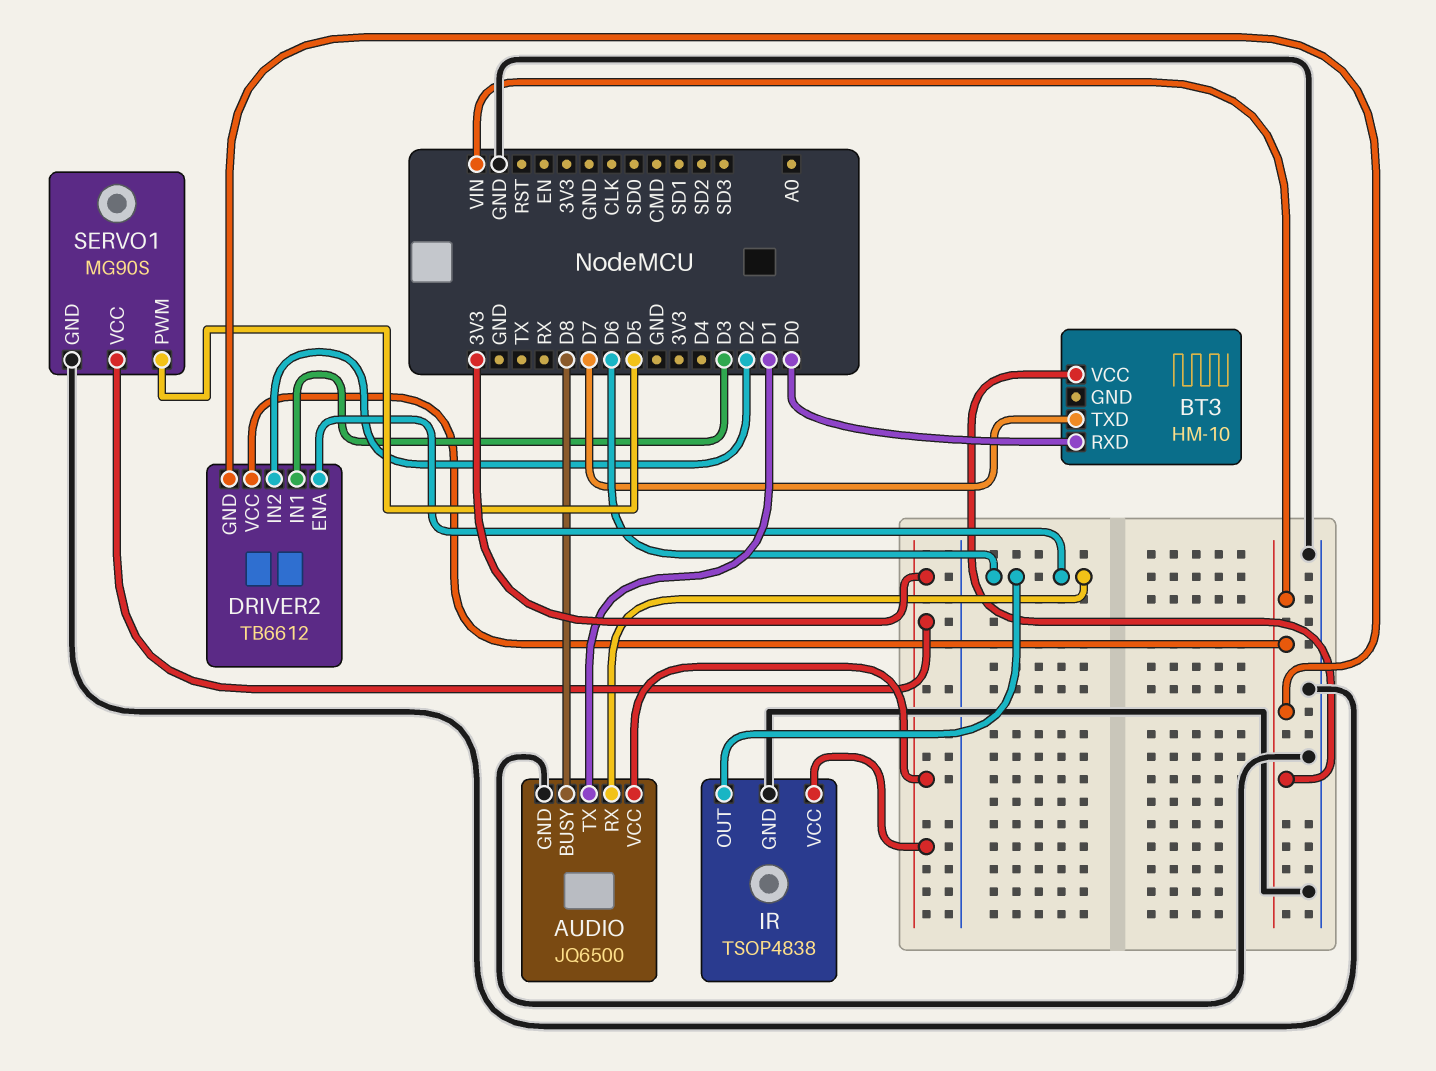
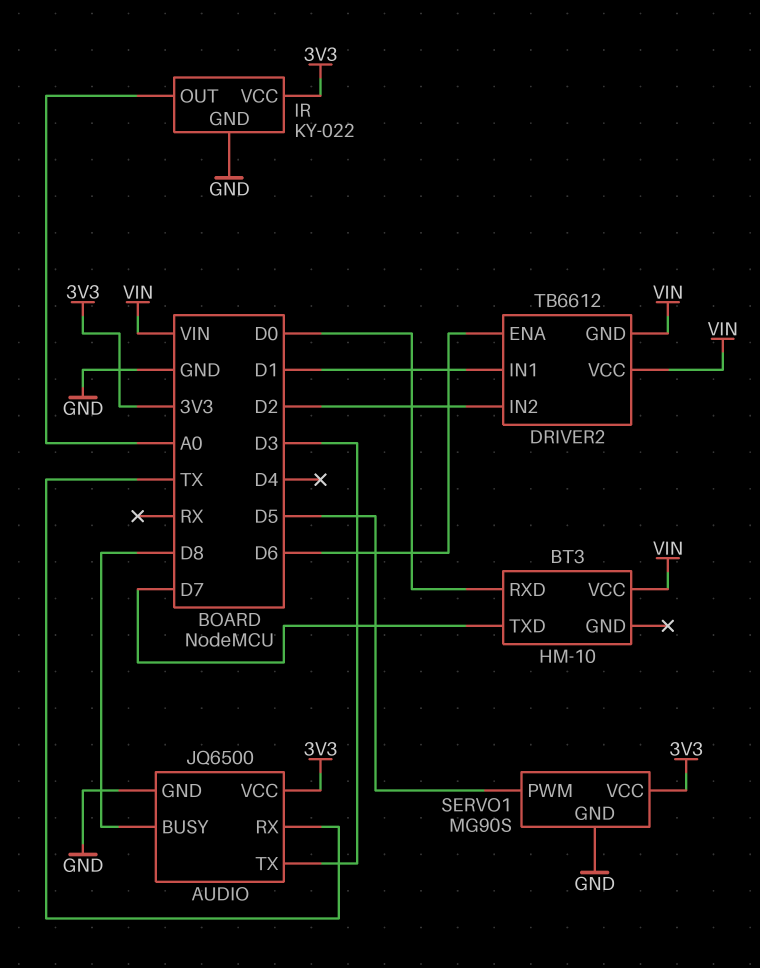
AUDIO pin RX: D6 -> TX
AUDIO pin TX: D1 -> D3
DRIVER2 pin IN1: D3 -> D1
IR: TSOP4838 -> KY-022
IR pin OUT: D6 -> A0

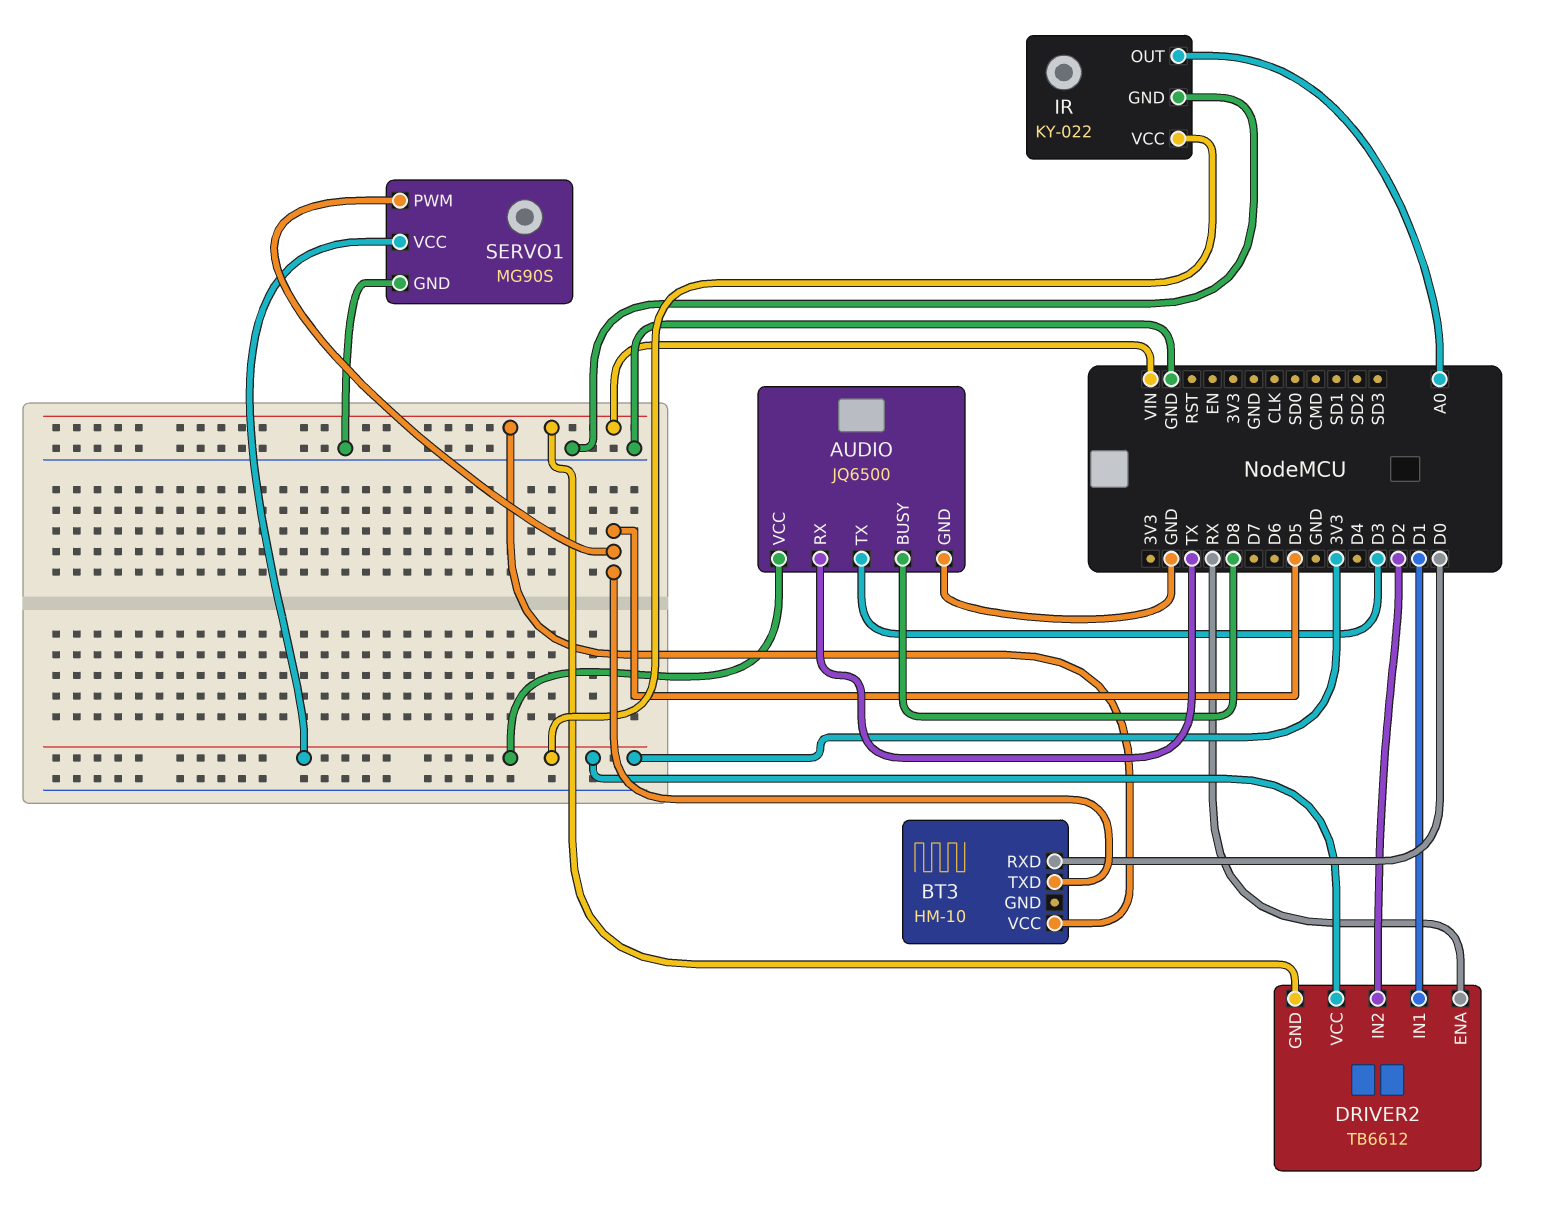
BT3 pin TXD: D7 -> D5
DRIVER2 pin ENA: D6 -> RX
DRIVER2 pin VCC: VIN -> 3V3

